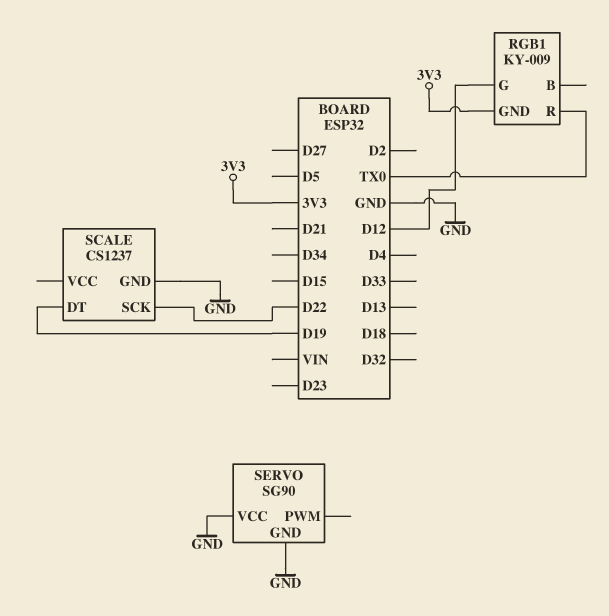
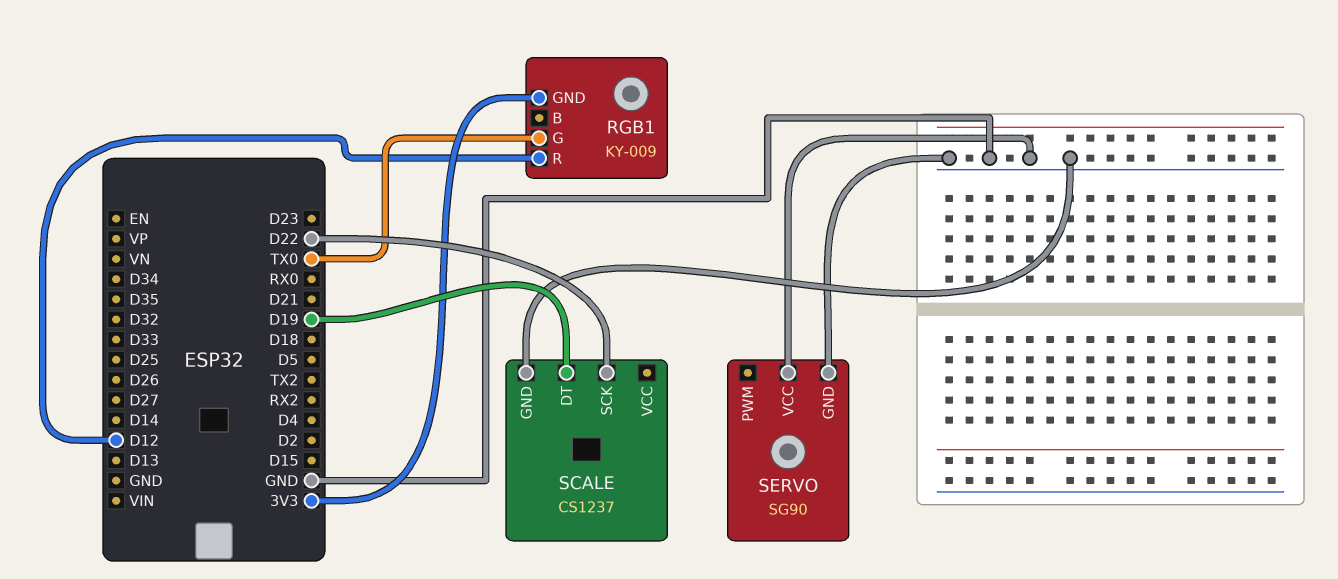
RGB1 pin G: D12 -> TX0
RGB1 pin R: TX0 -> D12

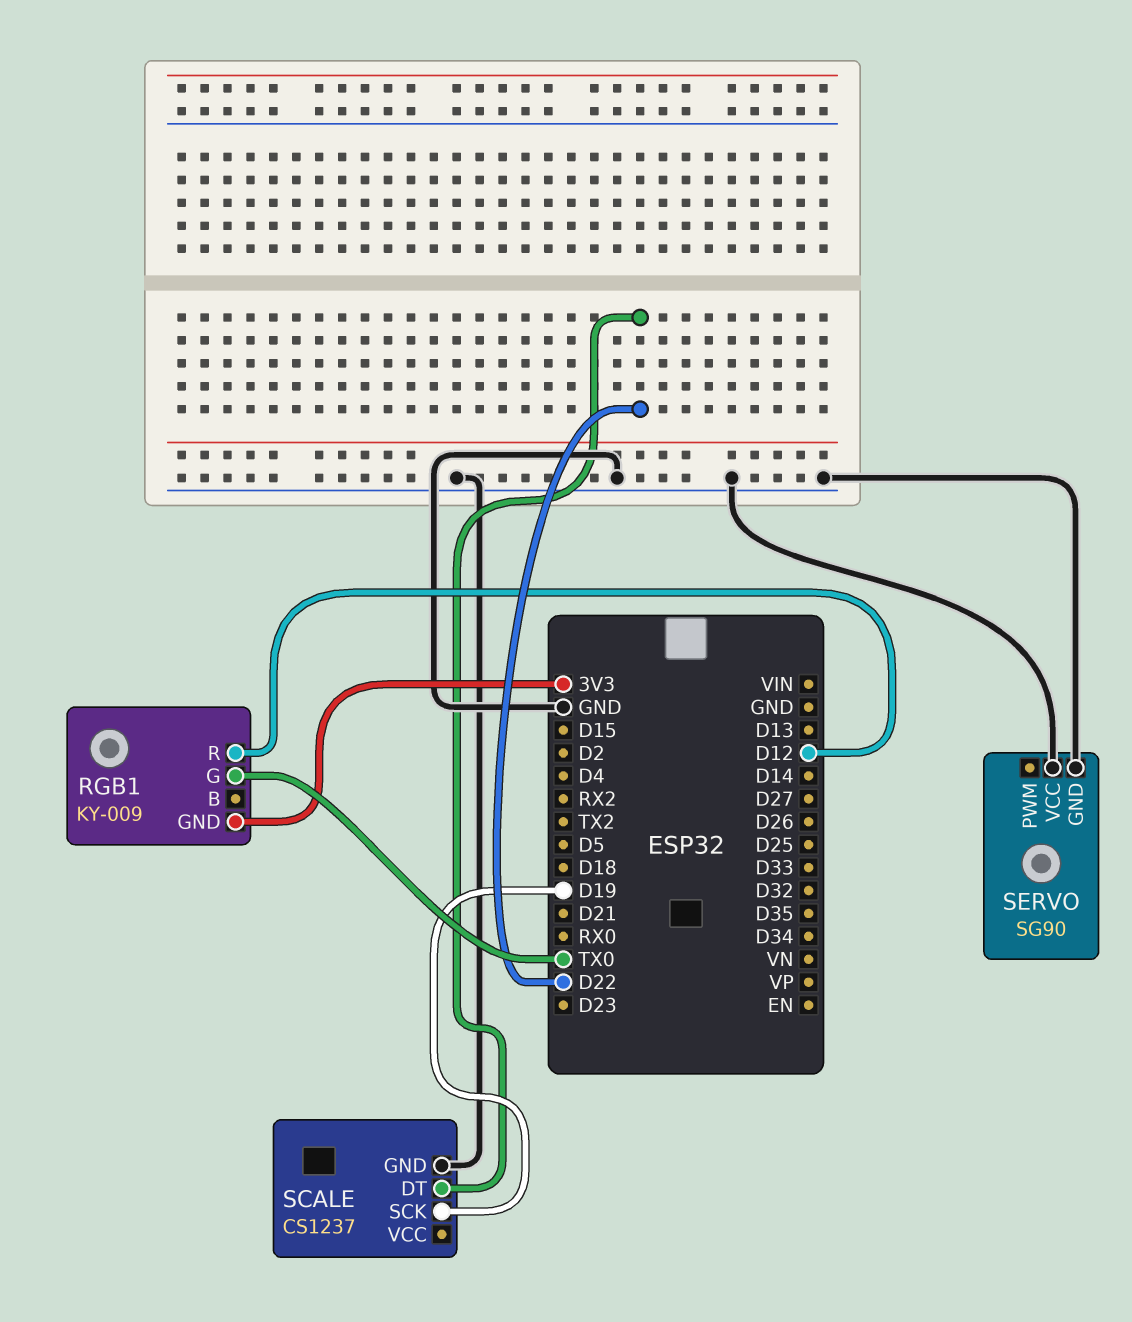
SCALE pin DT: D19 -> D22
SCALE pin SCK: D22 -> D19

